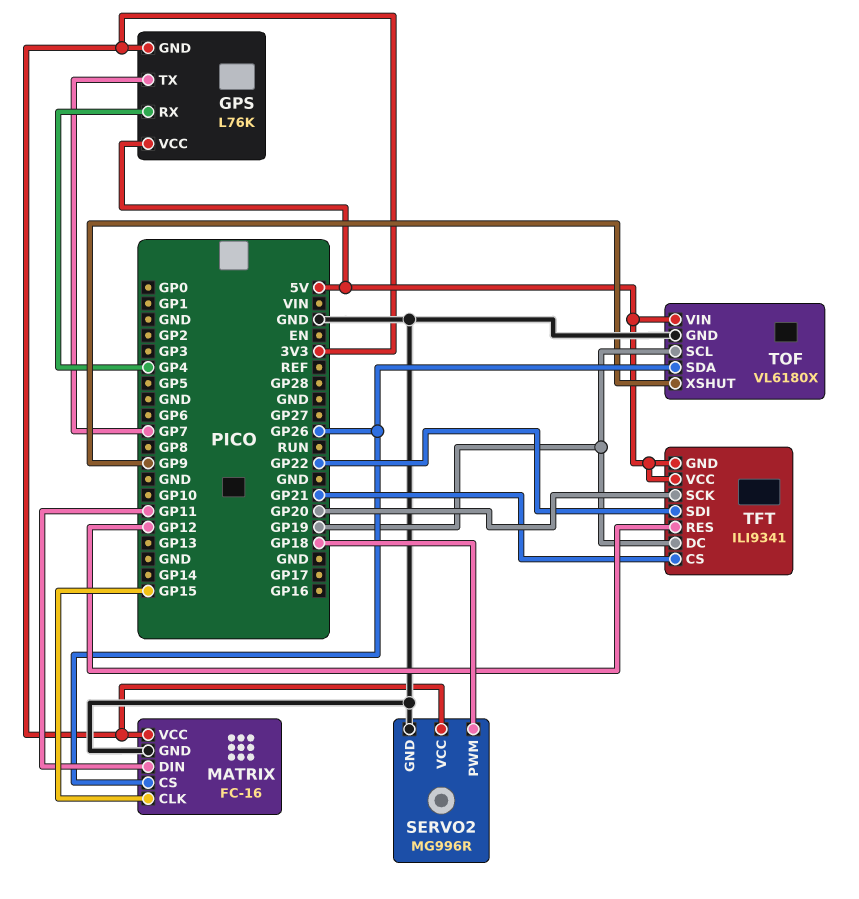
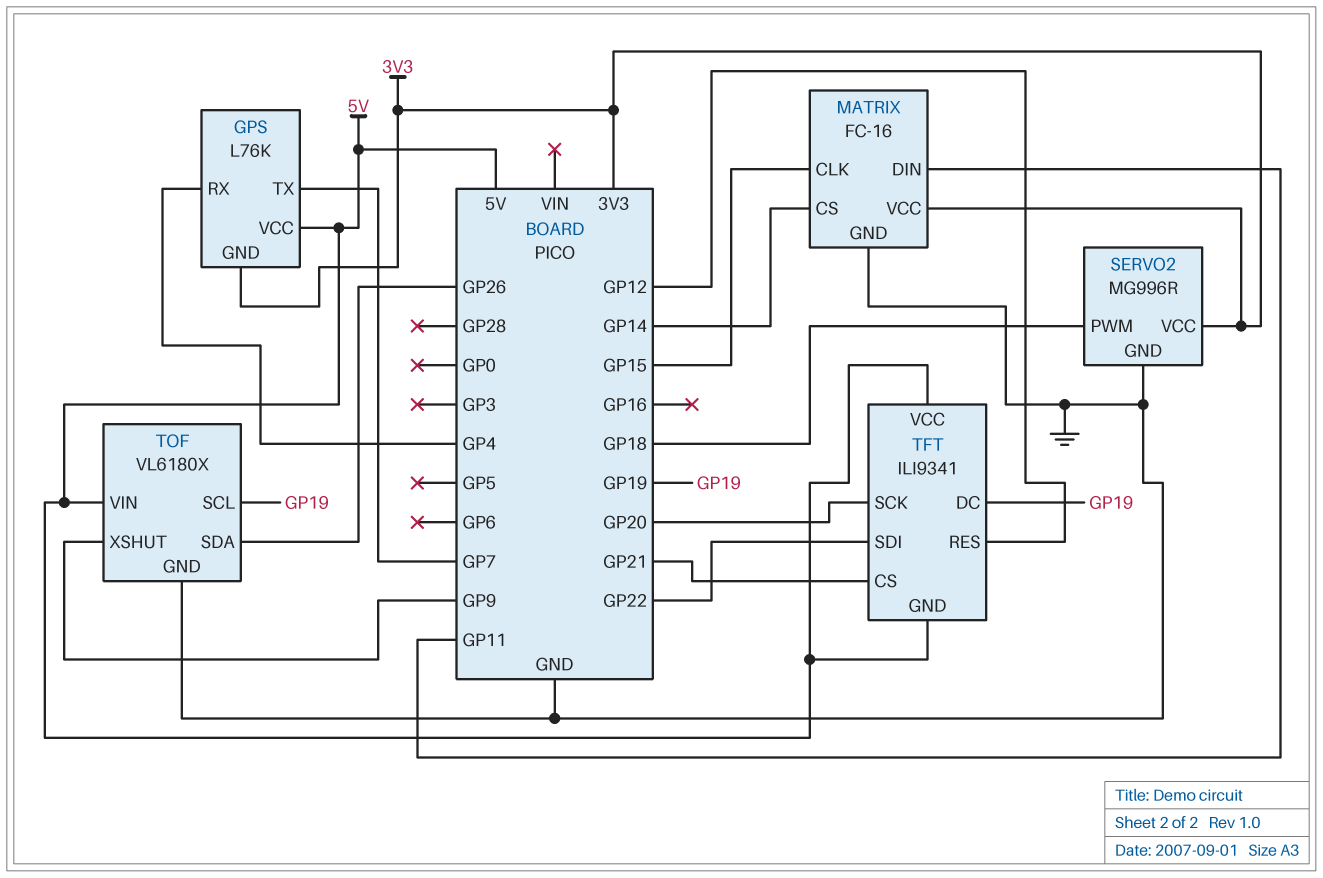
MATRIX pin CS: GP26 -> GP14

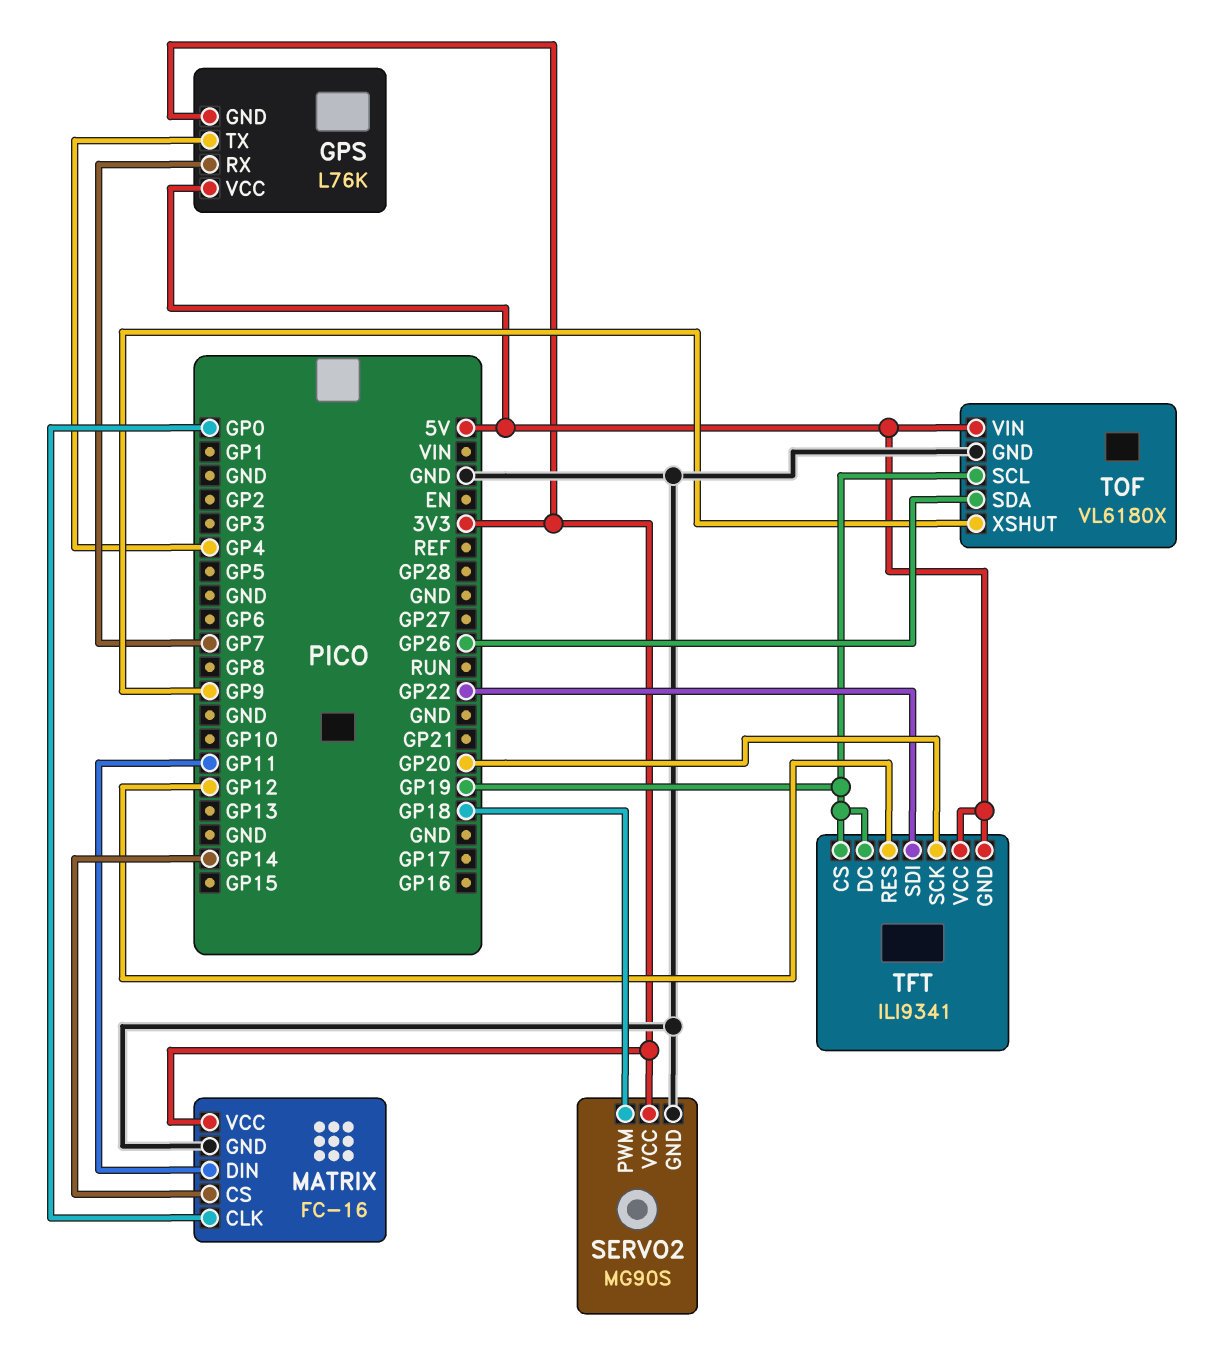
GPS pin RX: GP4 -> GP7
GPS pin TX: GP7 -> GP4
MATRIX pin CLK: GP15 -> GP0
SERVO2: MG996R -> MG90S
TFT pin CS: GP21 -> GP19

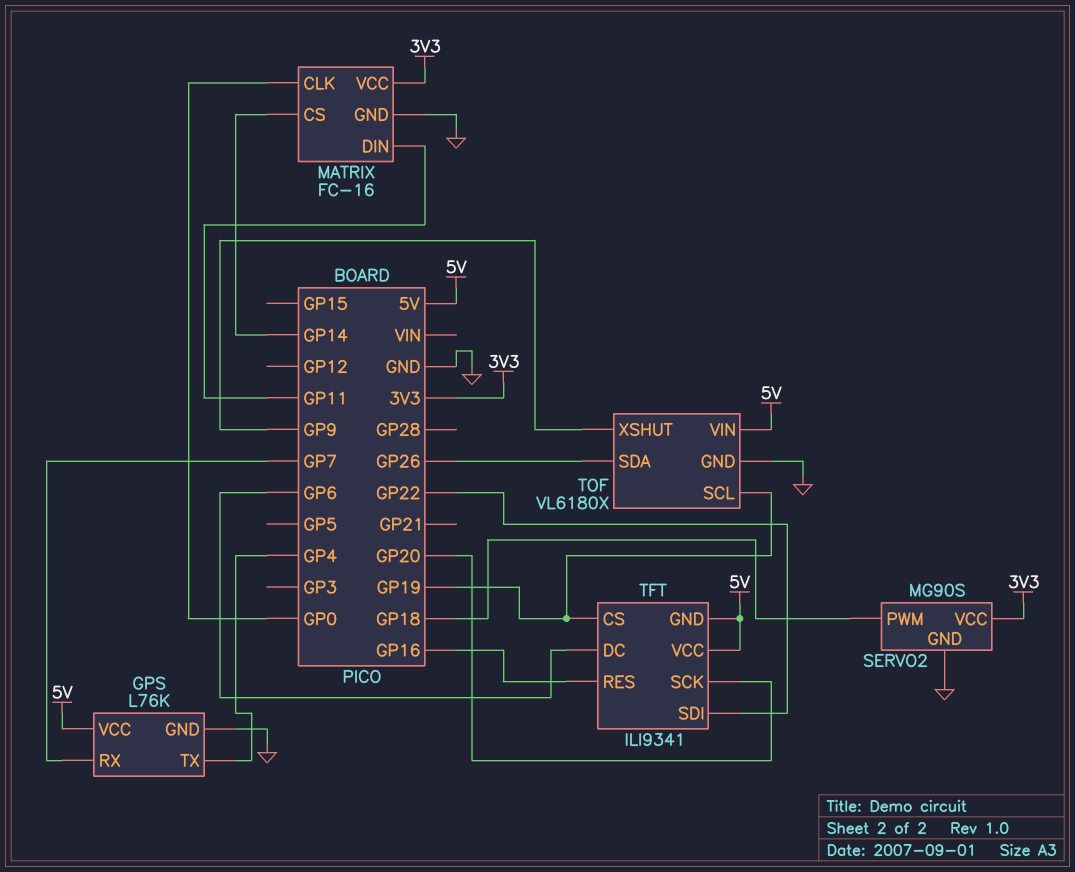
GPS pin GND: 3V3 -> GND
TFT pin DC: GP19 -> GP6
TFT pin RES: GP12 -> GP16

